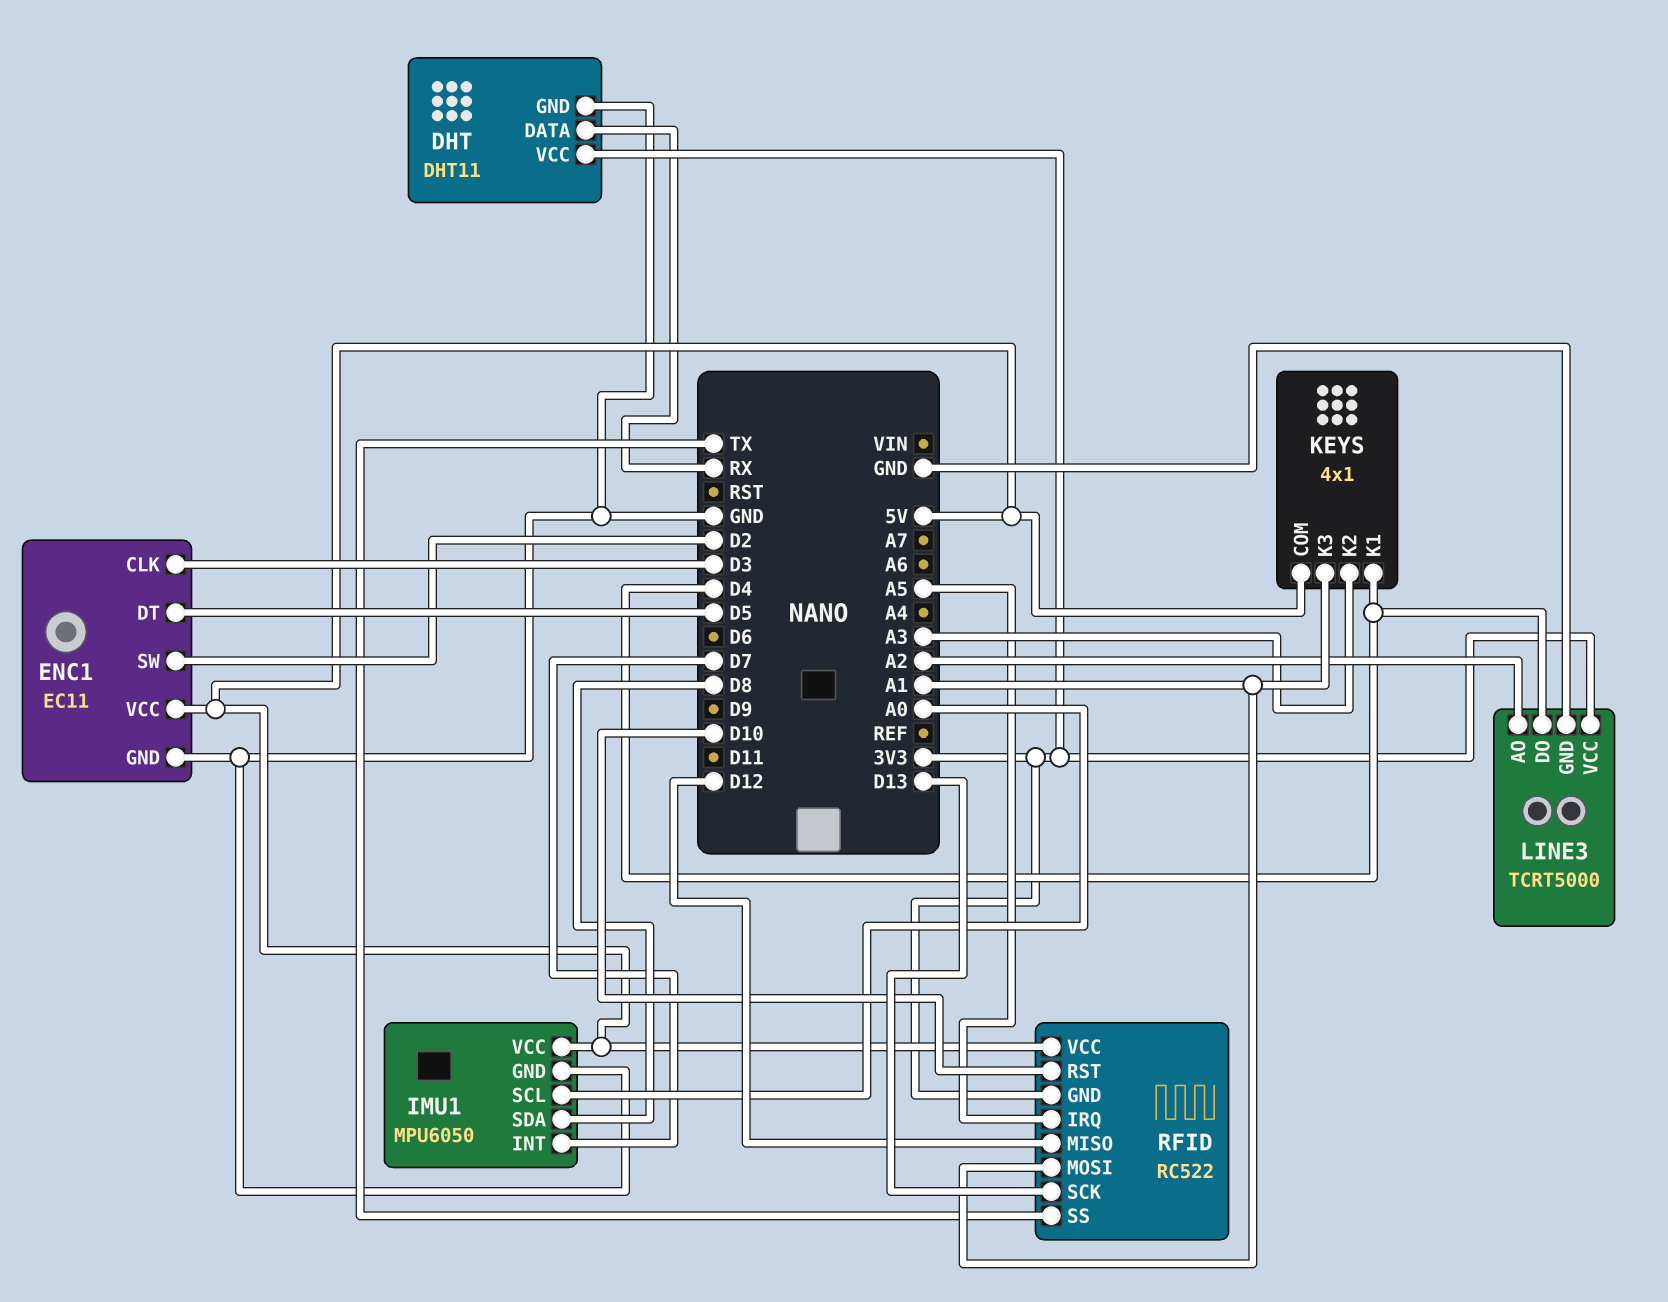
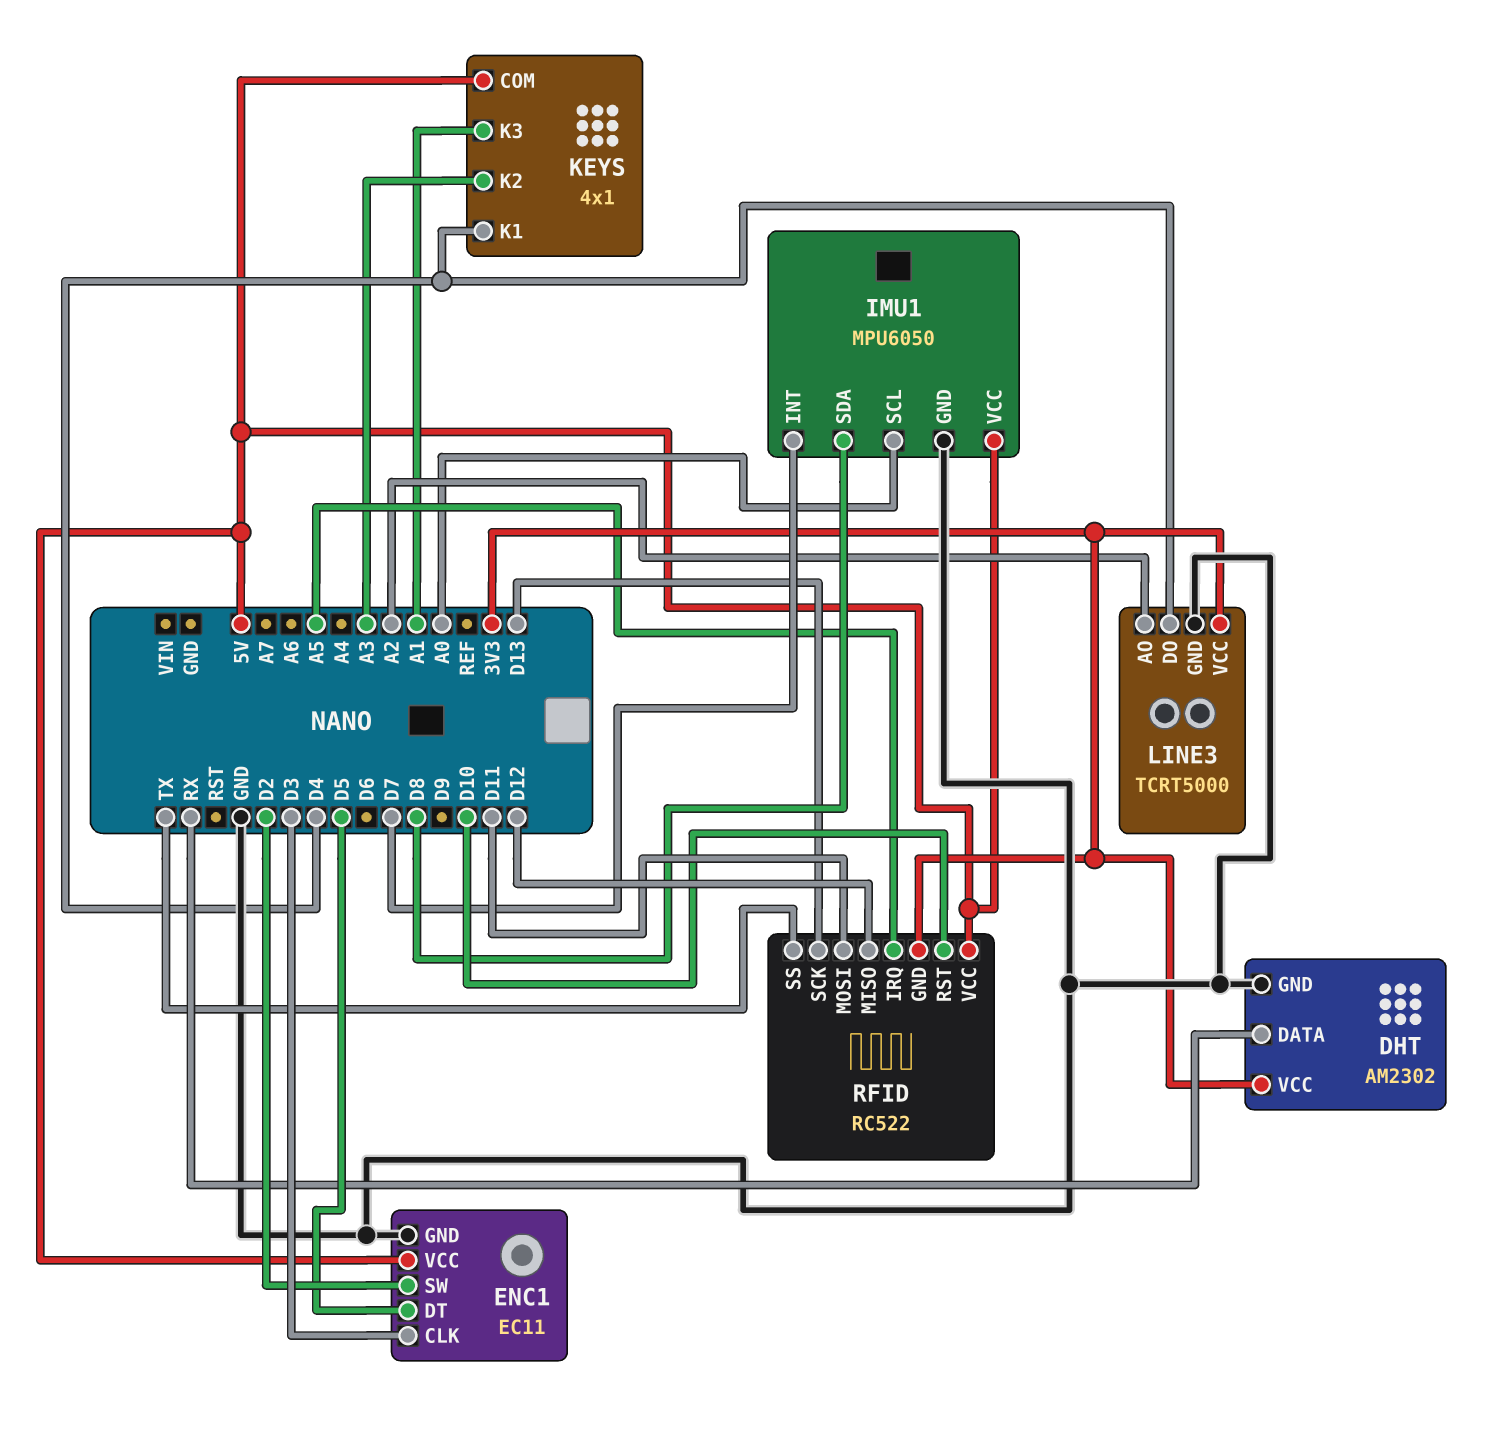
DHT: DHT11 -> AM2302
RFID pin MOSI: A1 -> D11

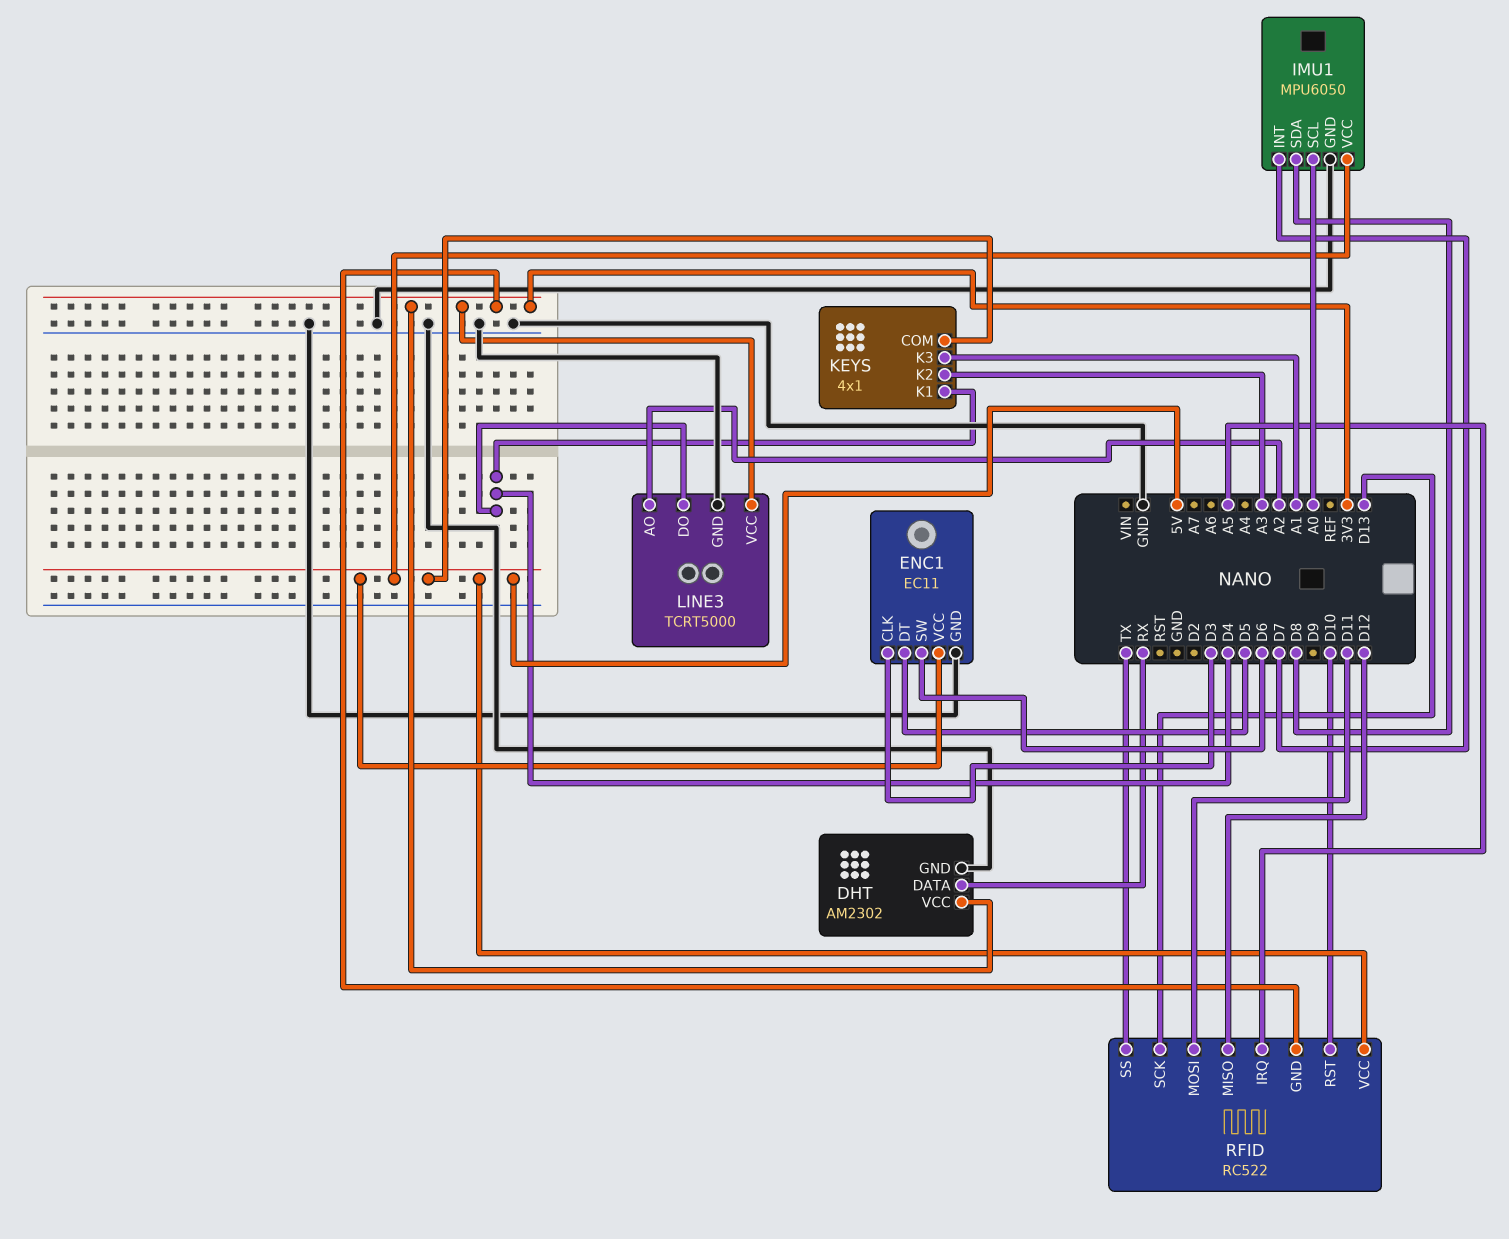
ENC1 pin SW: D2 -> D6

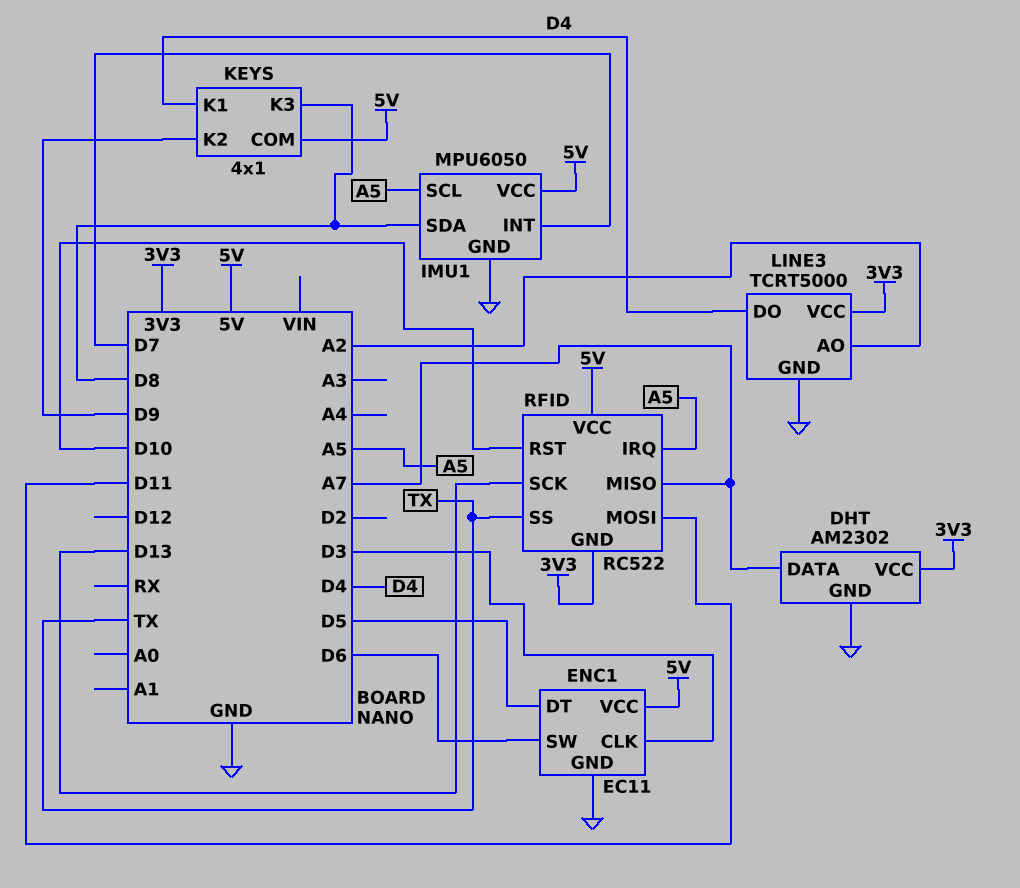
DHT pin DATA: RX -> A7
IMU1 pin SCL: A0 -> A5
KEYS pin K2: A3 -> D9
KEYS pin K3: A1 -> D8
RFID pin MISO: D12 -> A7

